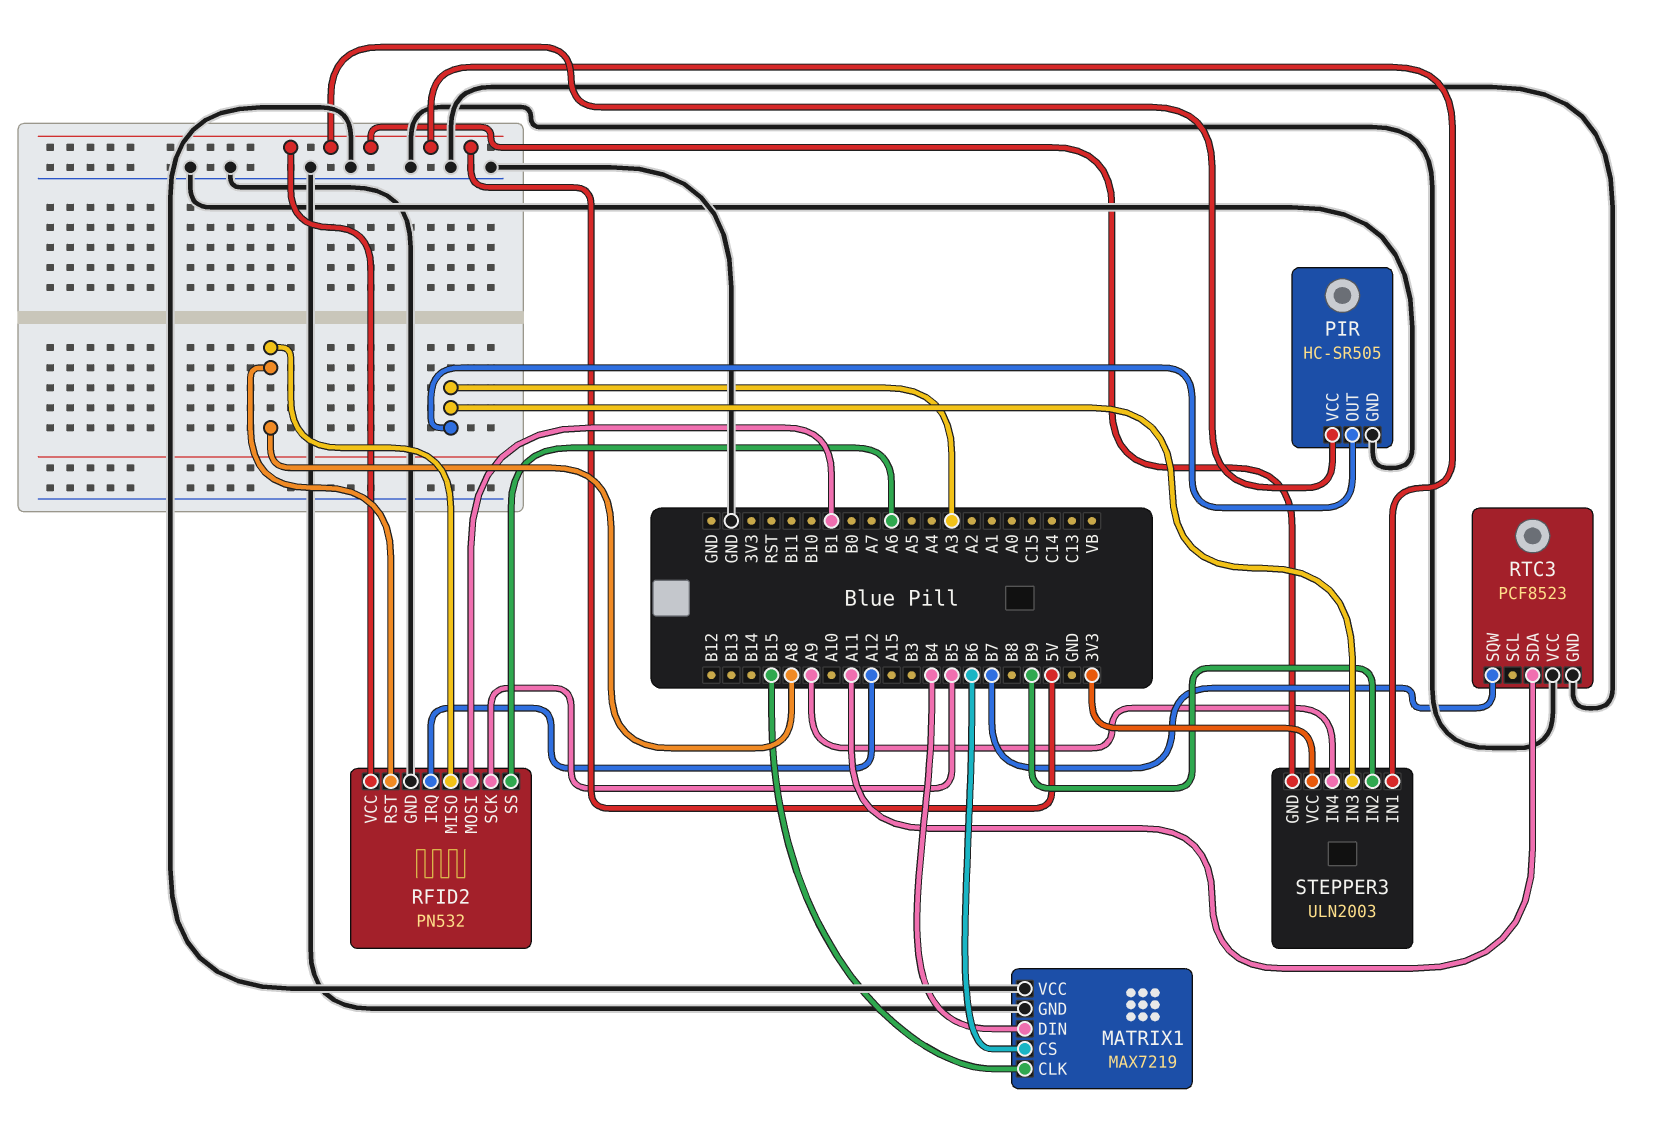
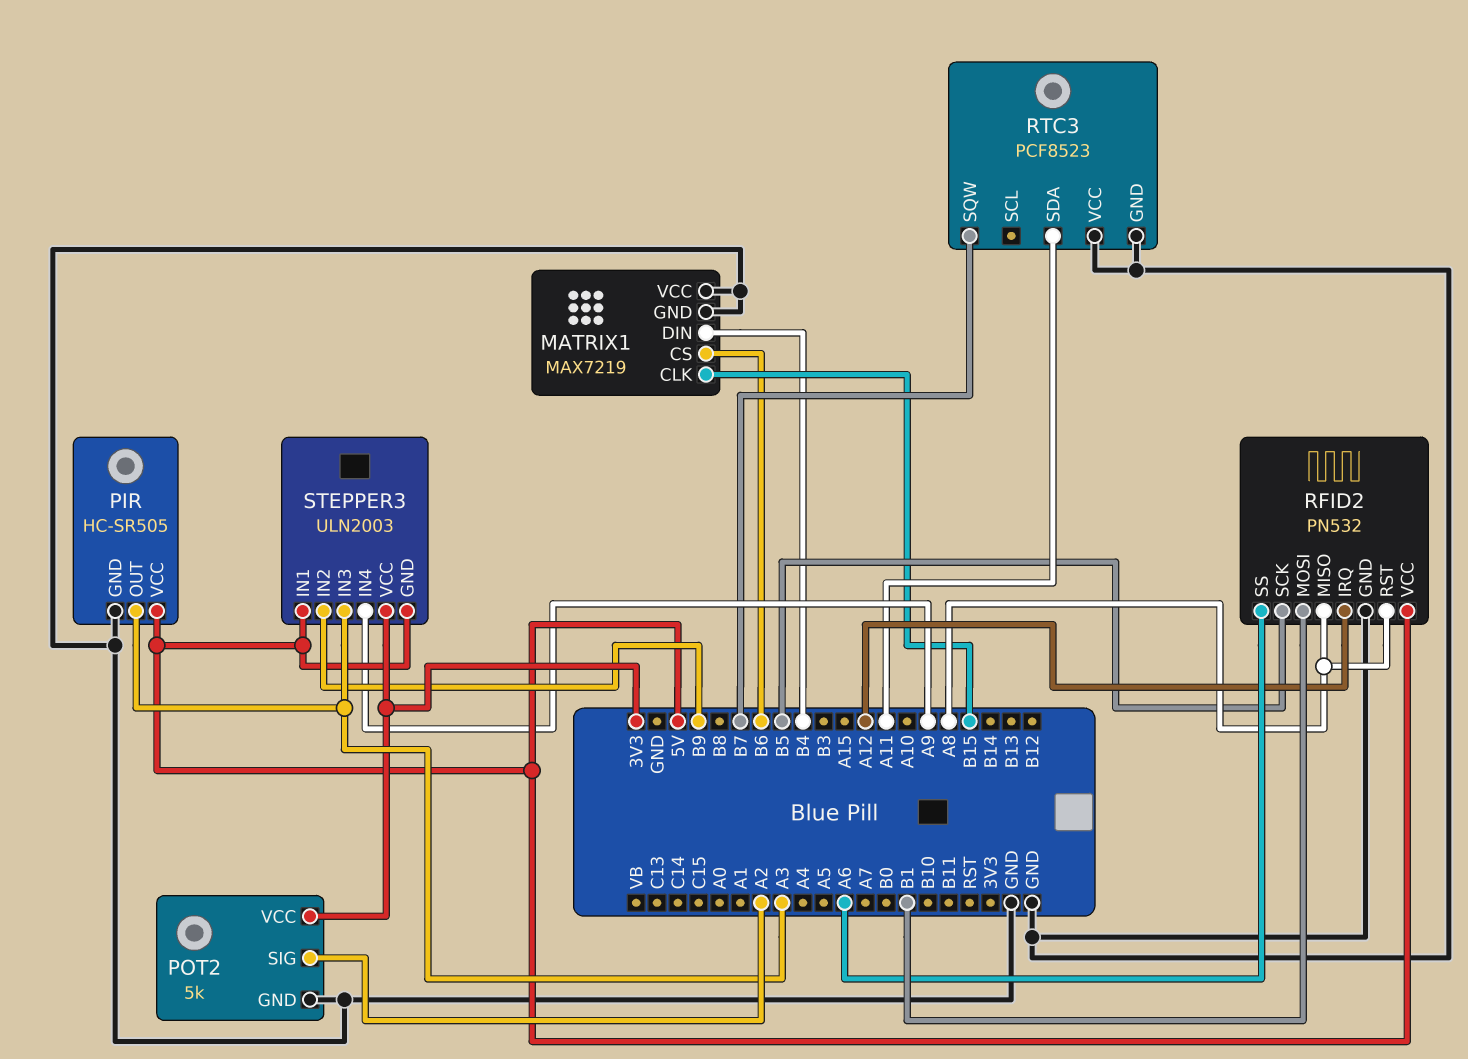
POT2: none -> 5k
POT2 pin GND: none -> GND
POT2 pin SIG: none -> A2
POT2 pin VCC: none -> 3V3

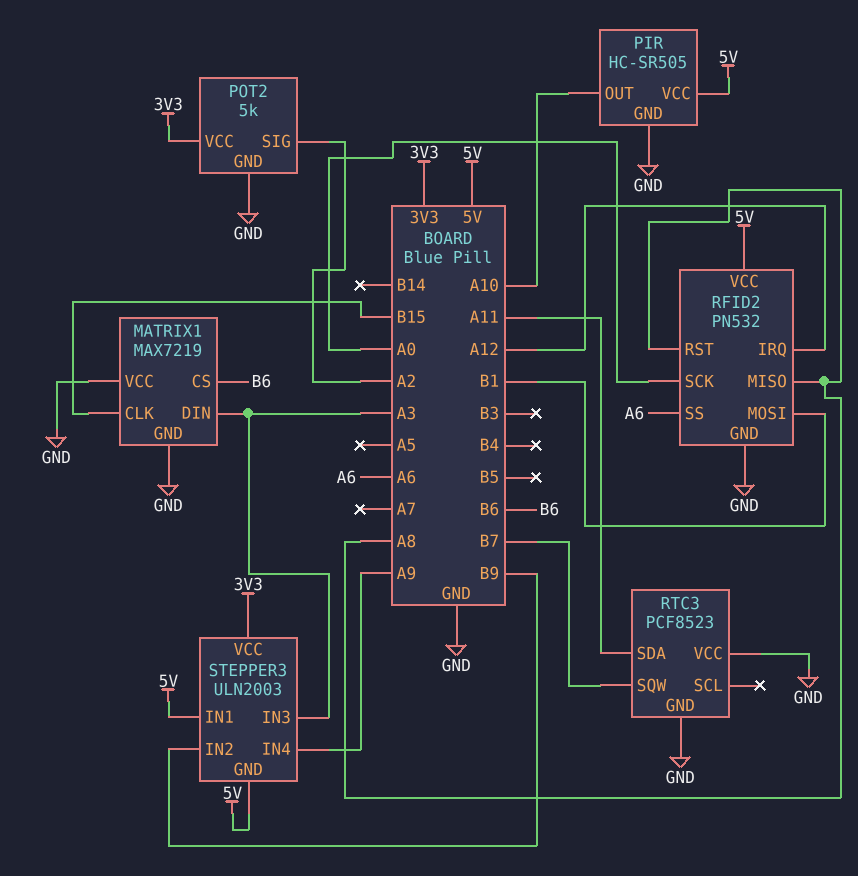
MATRIX1 pin DIN: B4 -> A3
PIR pin OUT: A3 -> A10
RFID2 pin SCK: B5 -> A0

